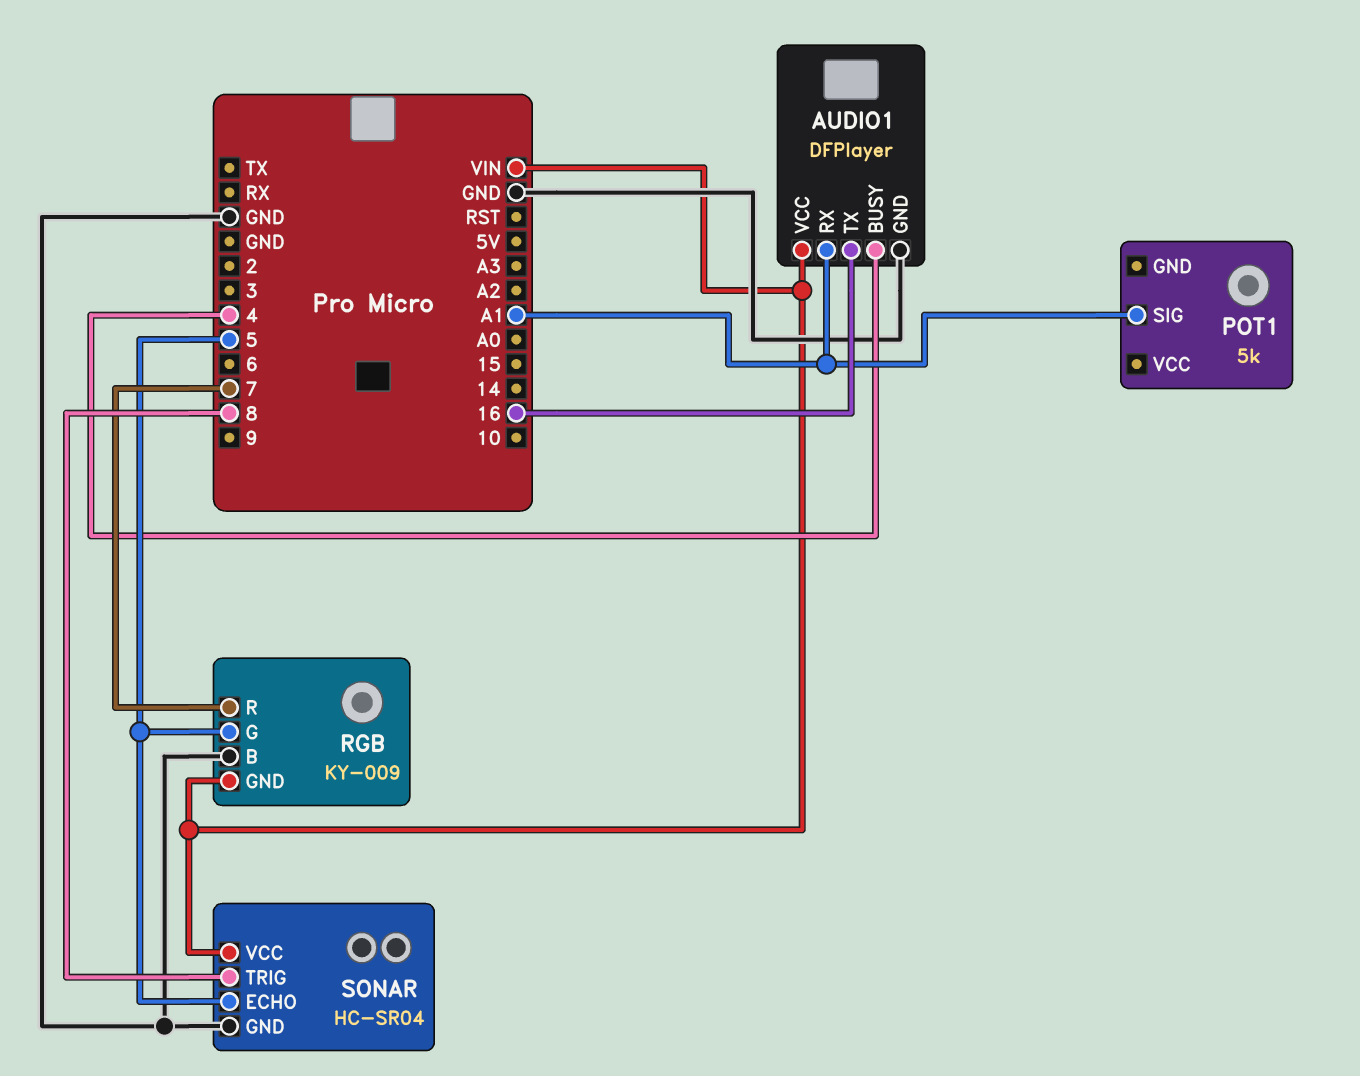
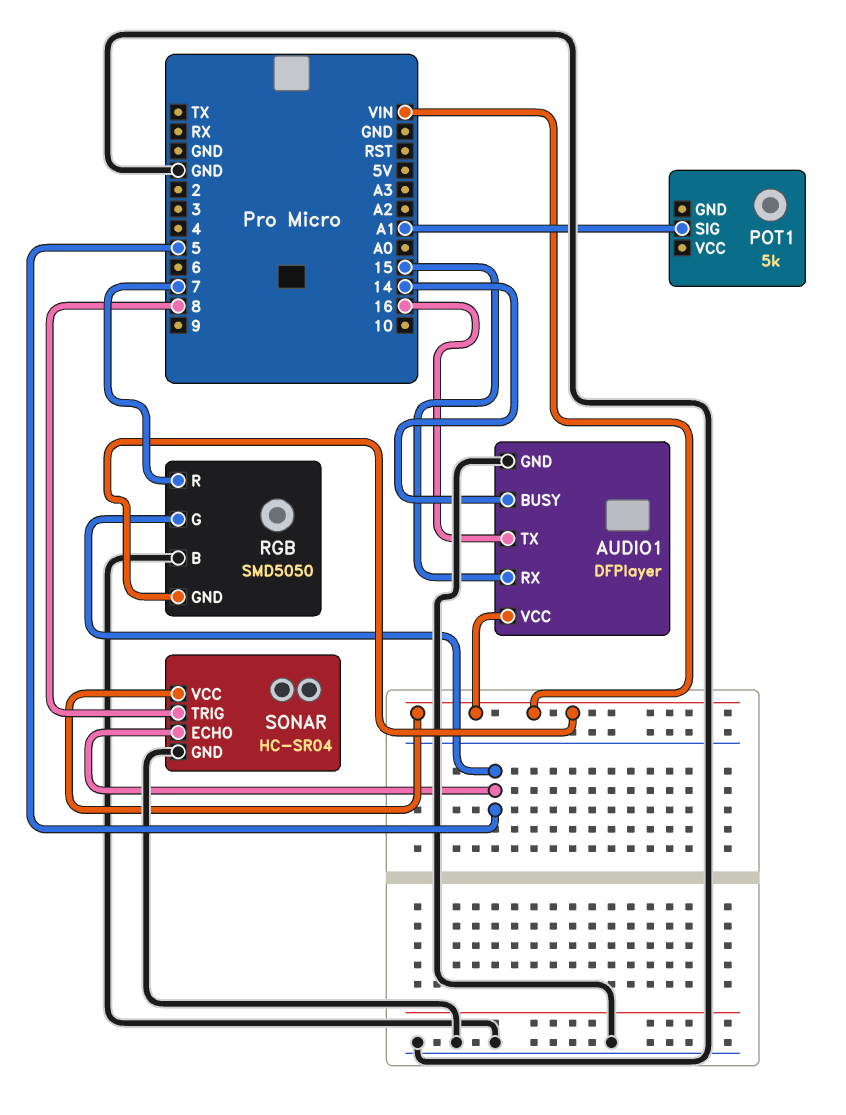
AUDIO1 pin BUSY: 4 -> 14
AUDIO1 pin RX: A1 -> 15
RGB: KY-009 -> SMD5050

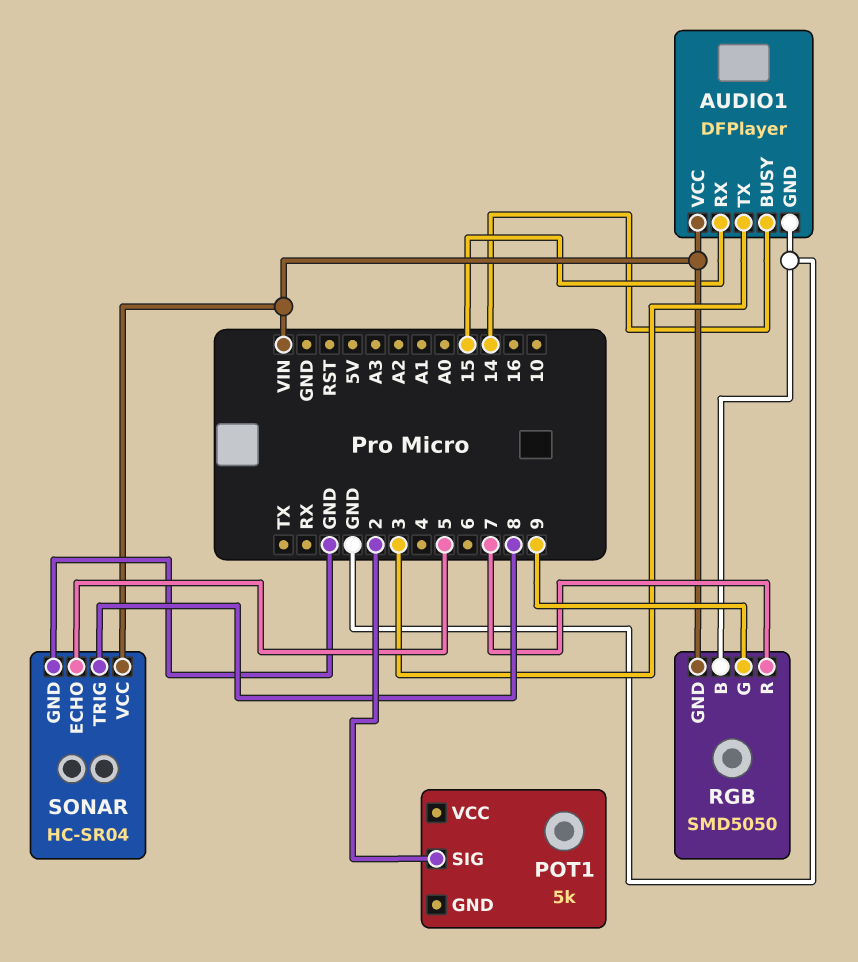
AUDIO1 pin TX: 16 -> 3
POT1 pin SIG: A1 -> 2
RGB pin G: 5 -> 9

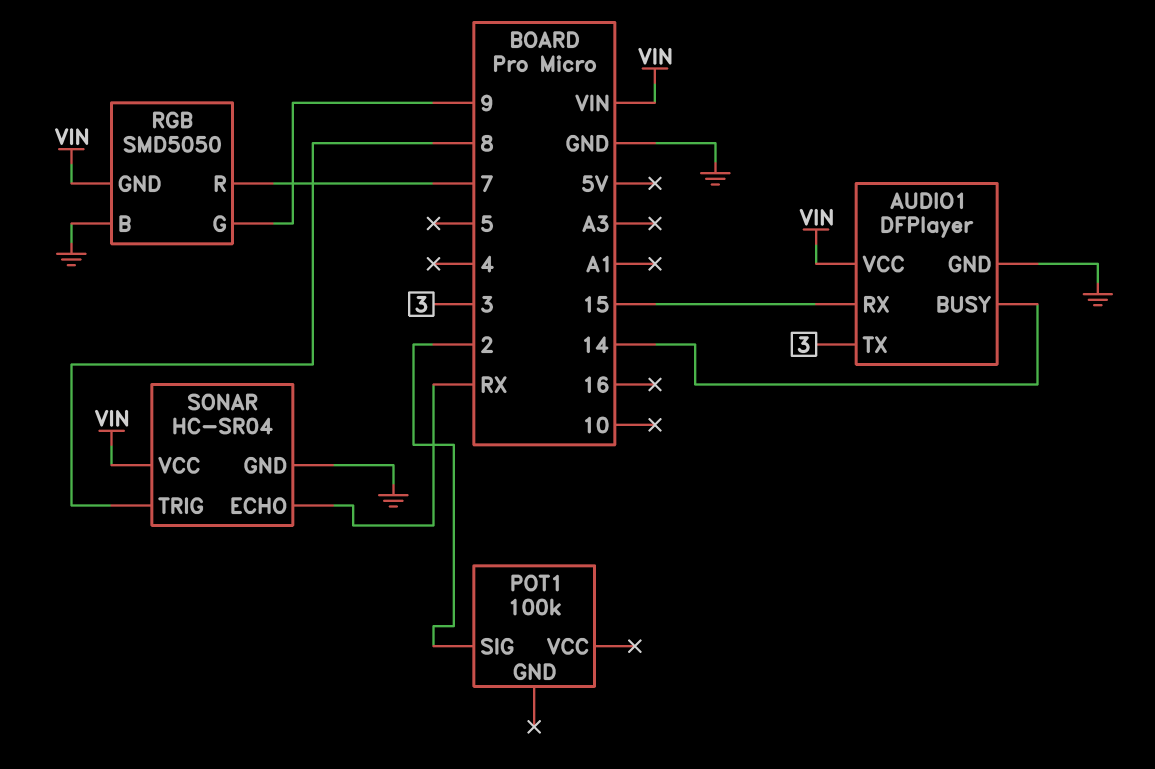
POT1: 5k -> 100k
SONAR pin ECHO: 5 -> RX

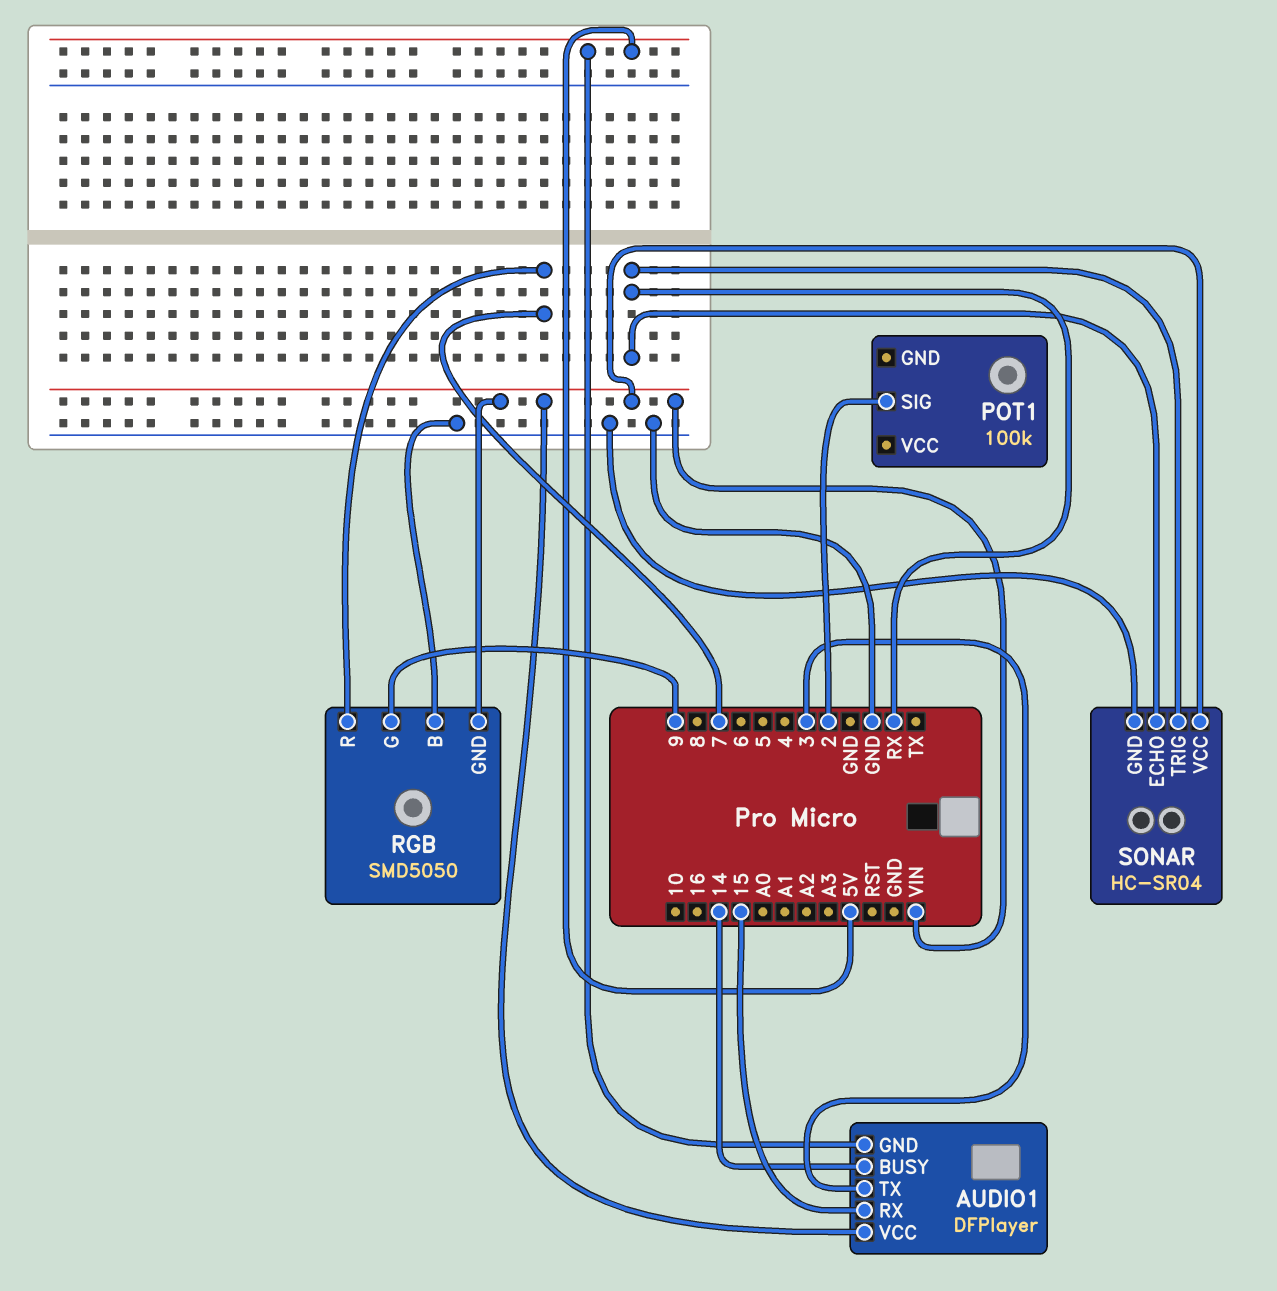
AUDIO1 pin GND: GND -> 5V
SONAR pin TRIG: 8 -> RX

